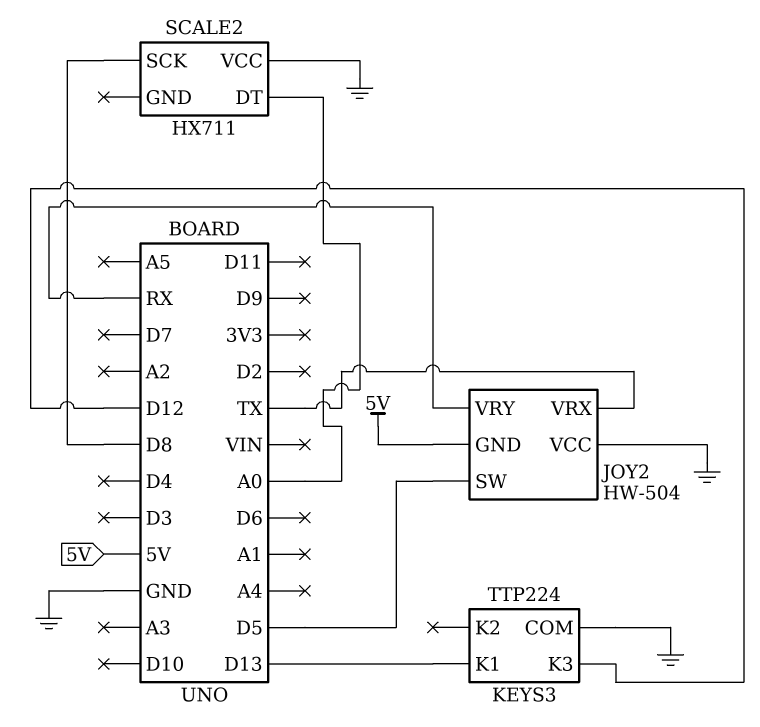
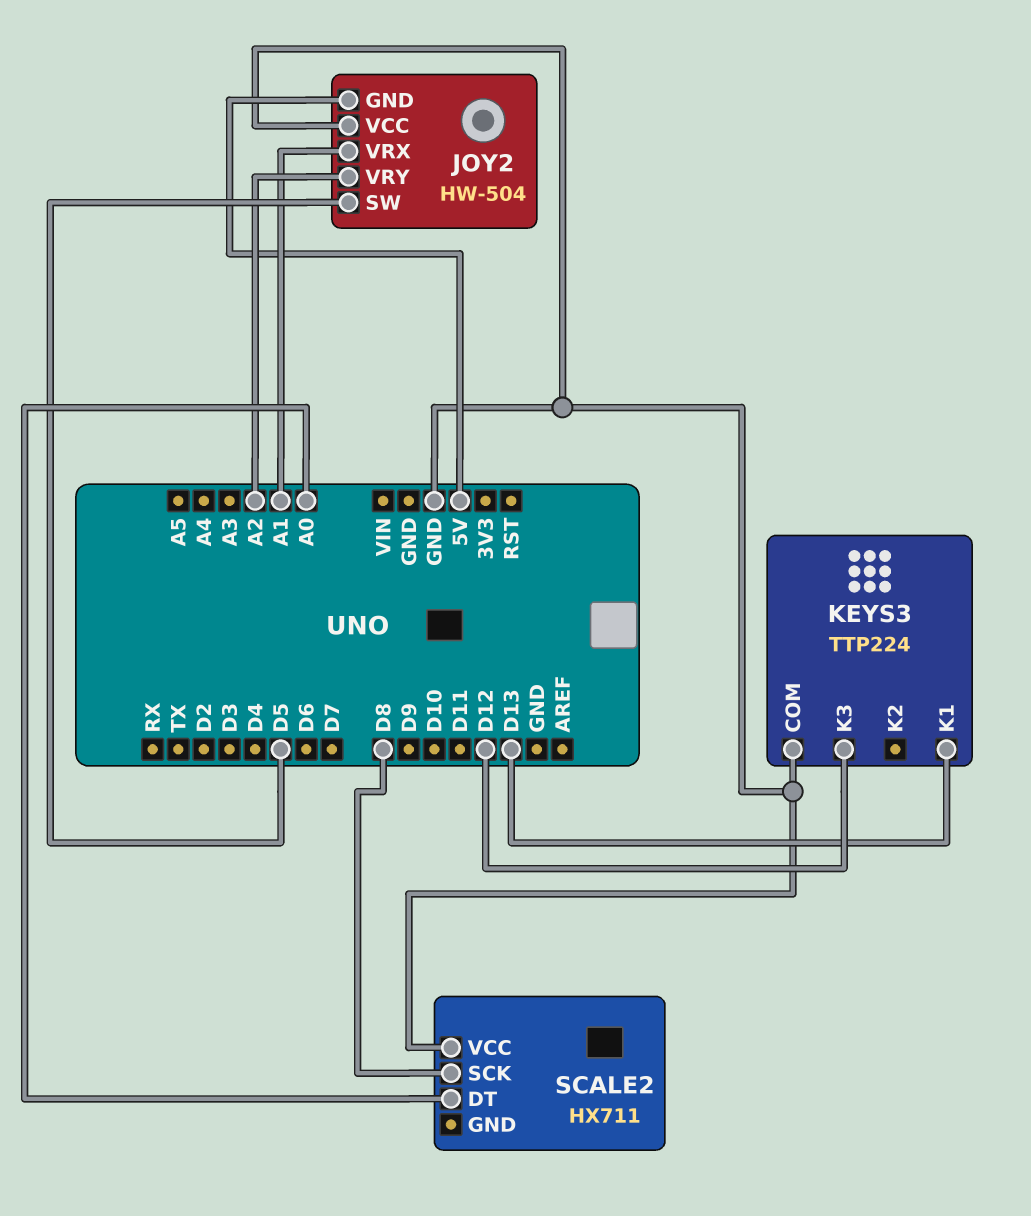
JOY2 pin VRX: TX -> A1
JOY2 pin VRY: RX -> A2

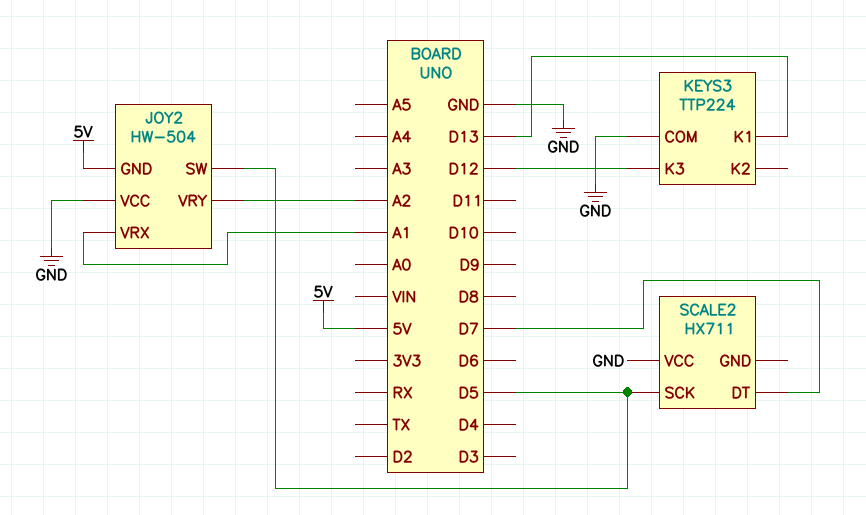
SCALE2 pin DT: A0 -> D7
SCALE2 pin SCK: D8 -> D5

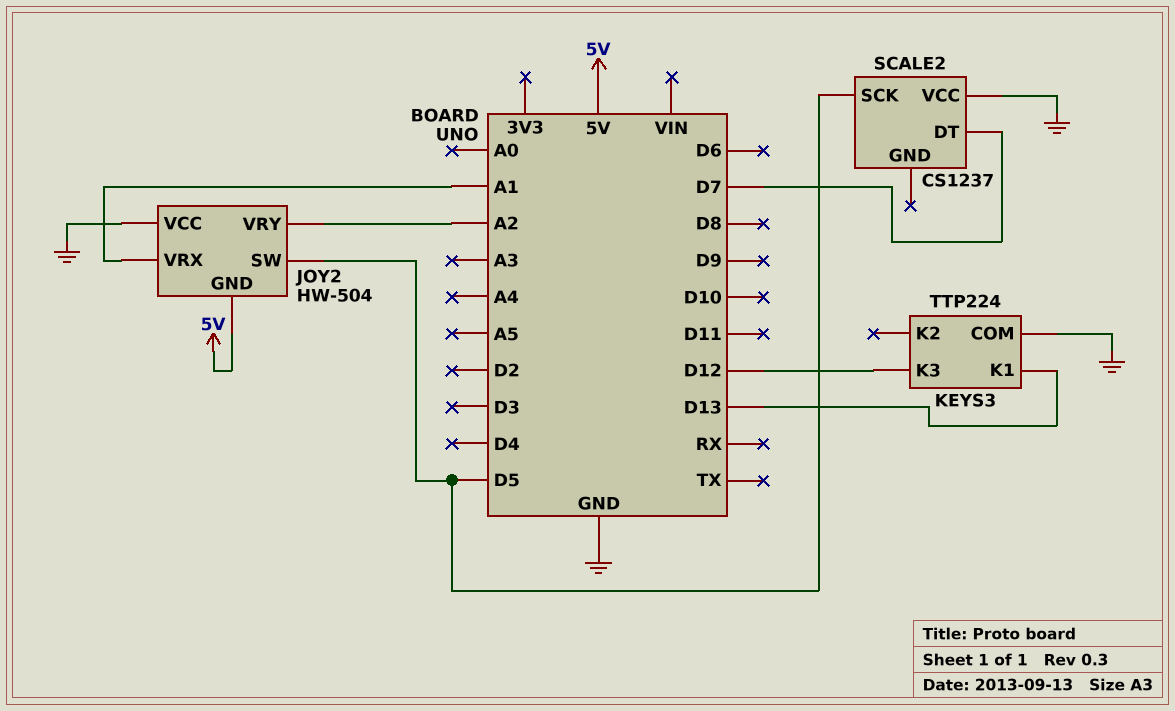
SCALE2: HX711 -> CS1237

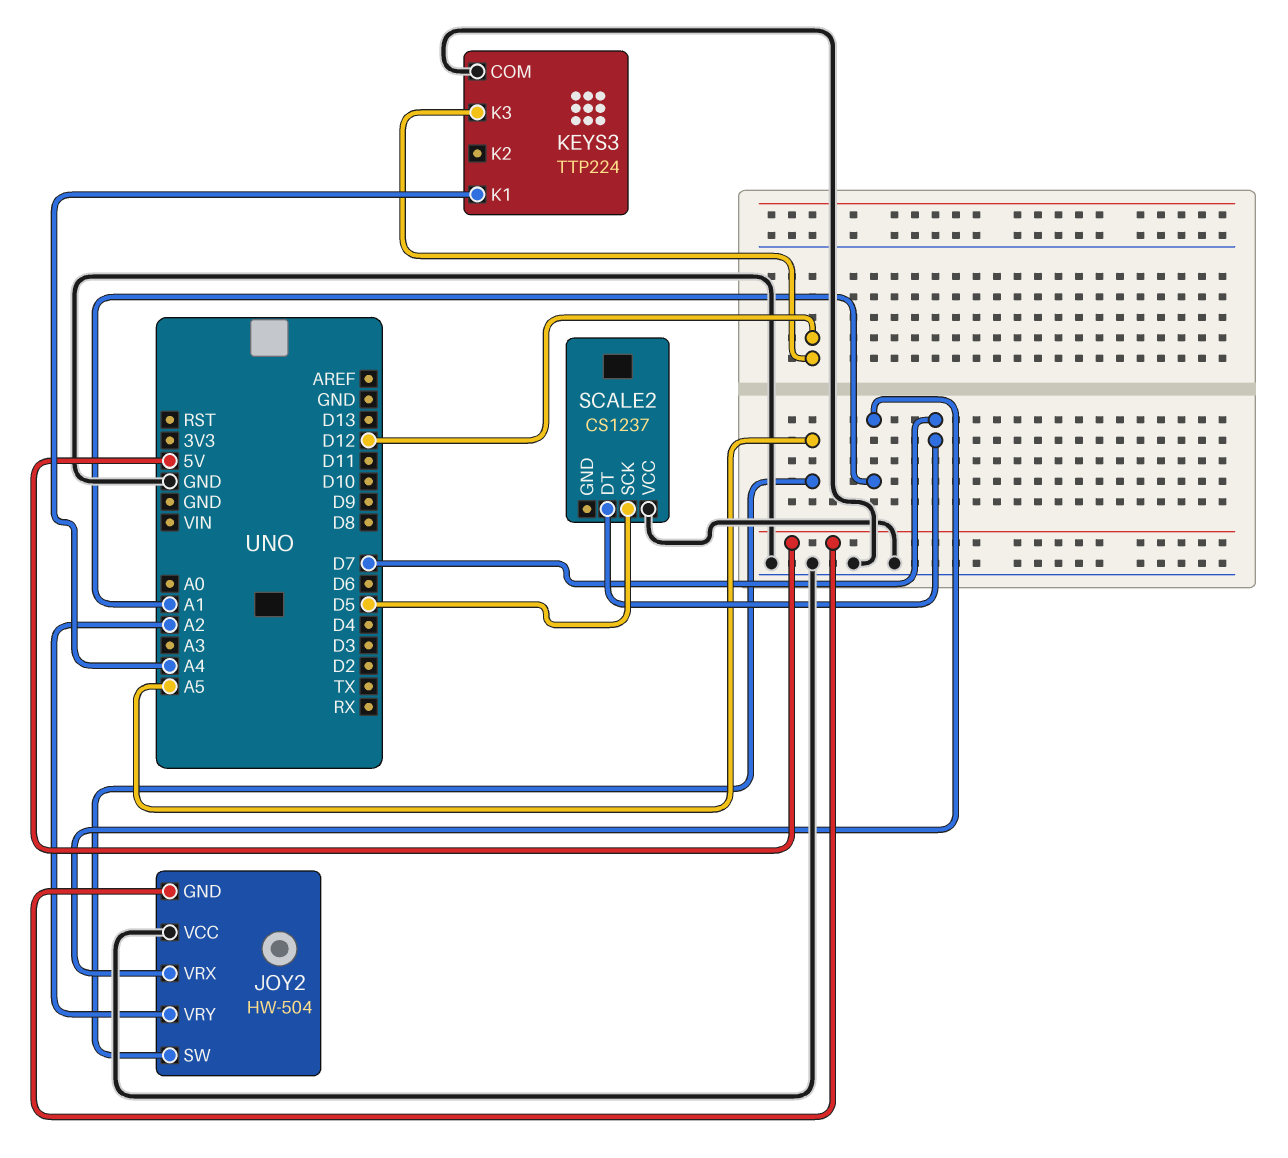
JOY2 pin SW: D5 -> A5
KEYS3 pin K1: D13 -> A4

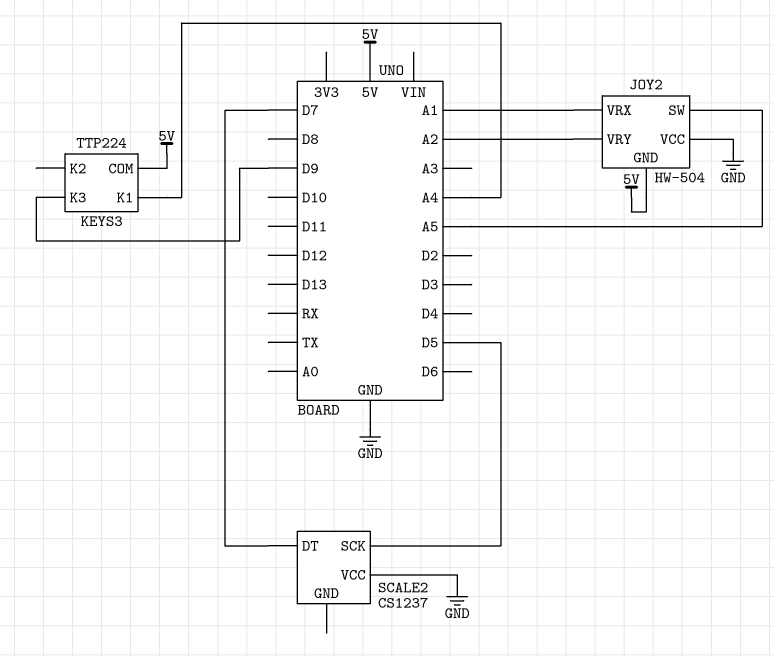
KEYS3 pin COM: GND -> 5V
KEYS3 pin K3: D12 -> D9

